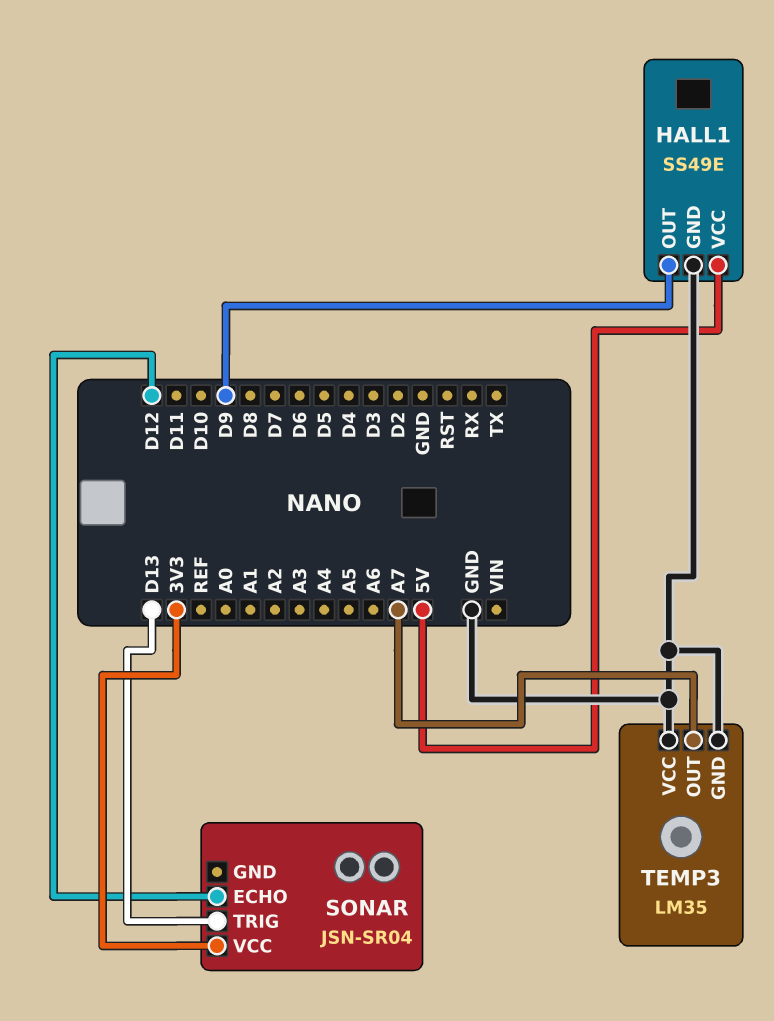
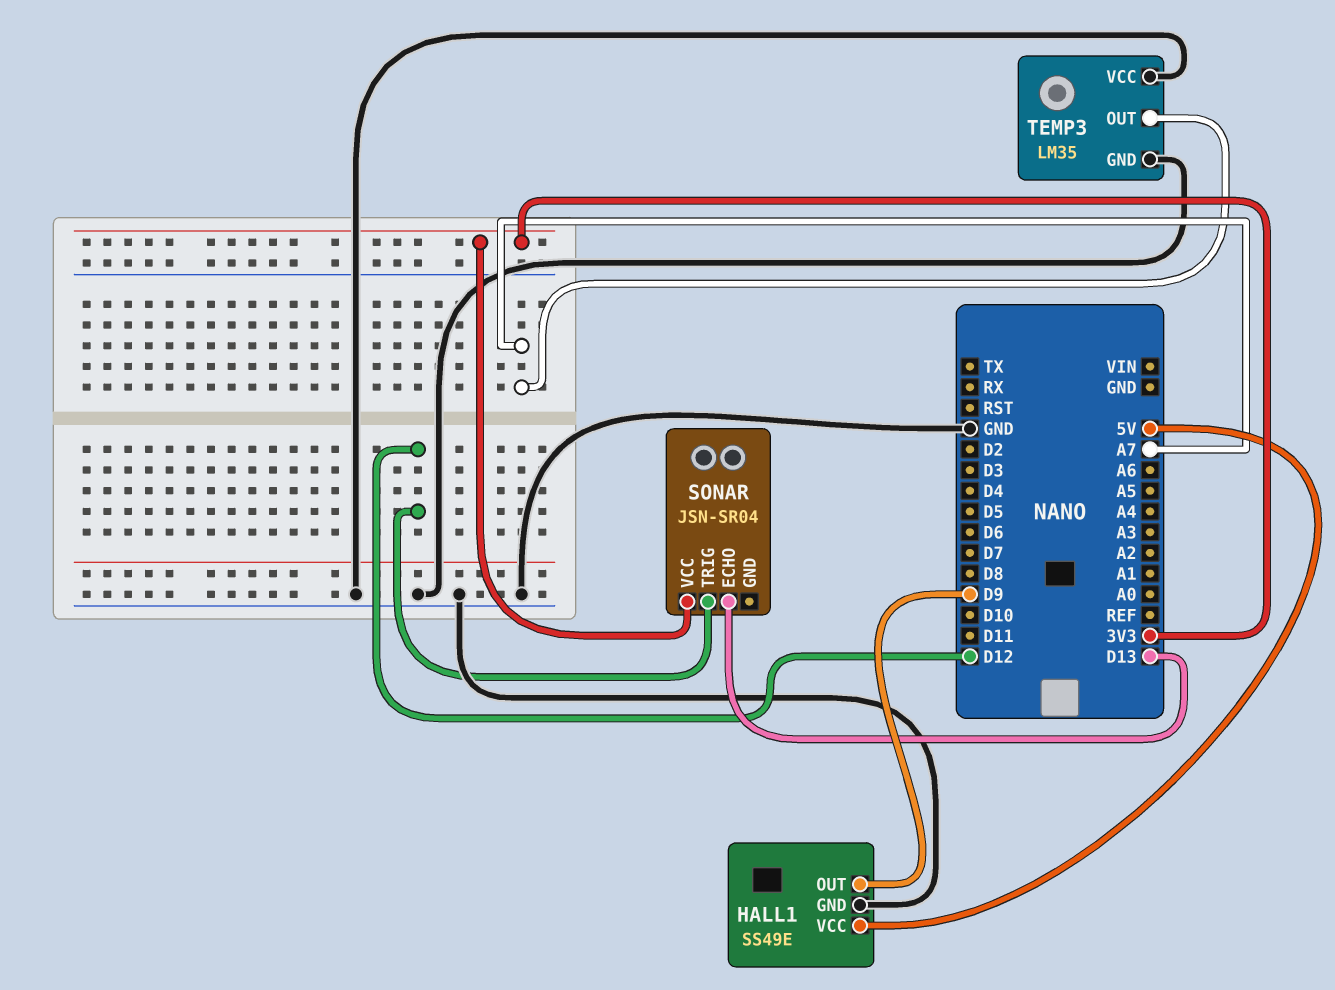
SONAR pin ECHO: D12 -> D13
SONAR pin TRIG: D13 -> D12

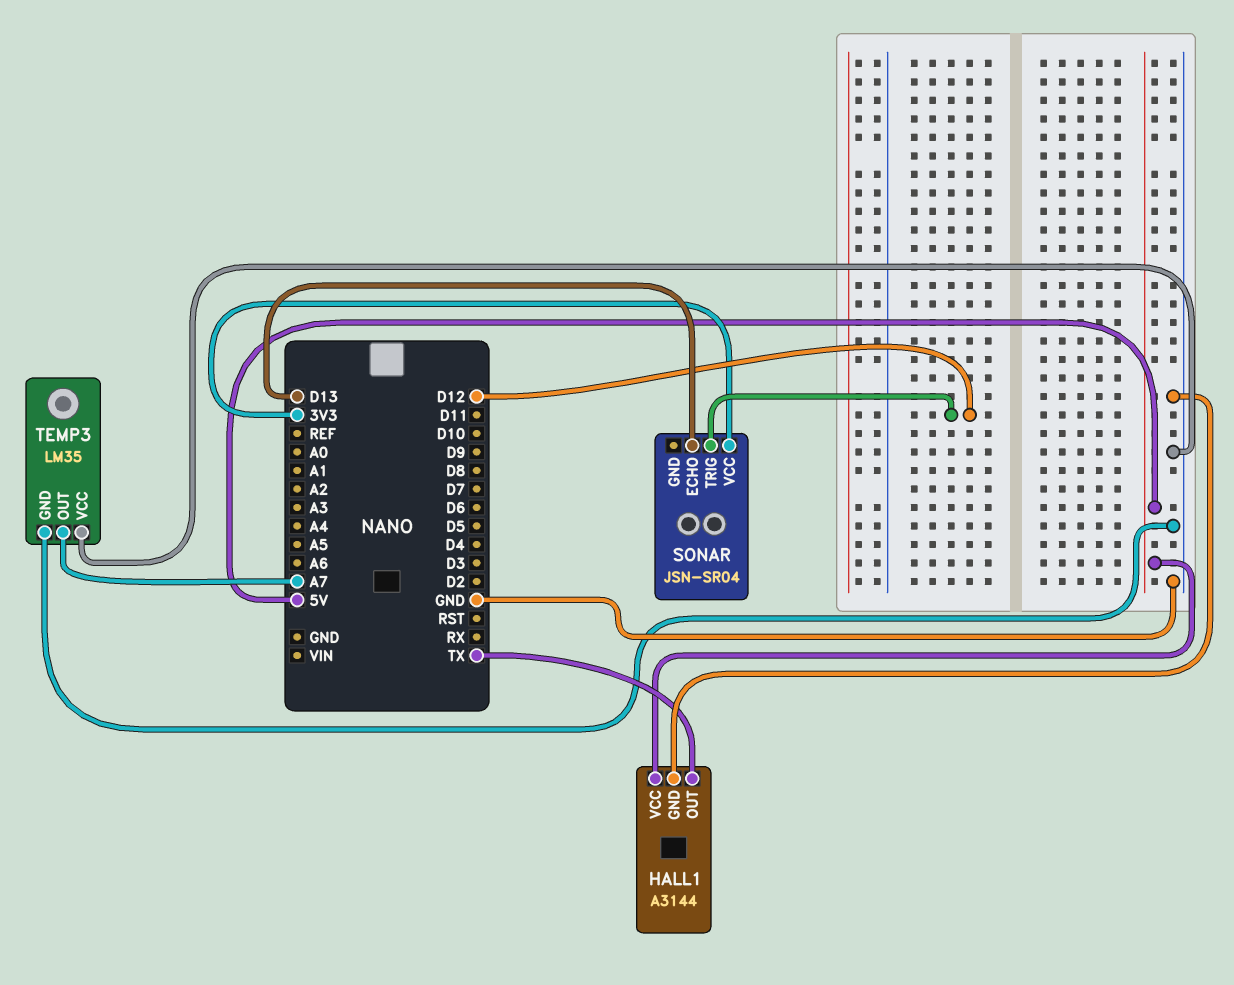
HALL1: SS49E -> A3144
HALL1 pin OUT: D9 -> TX

